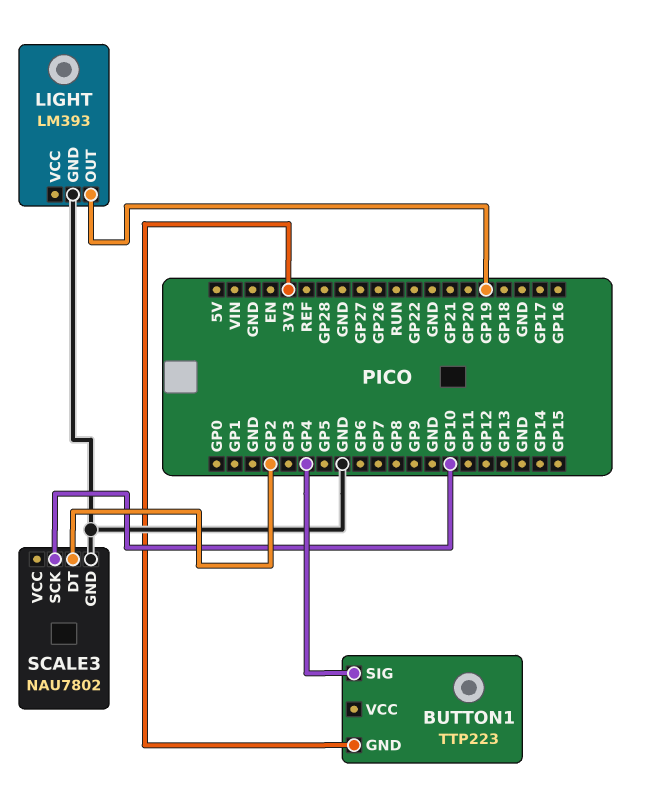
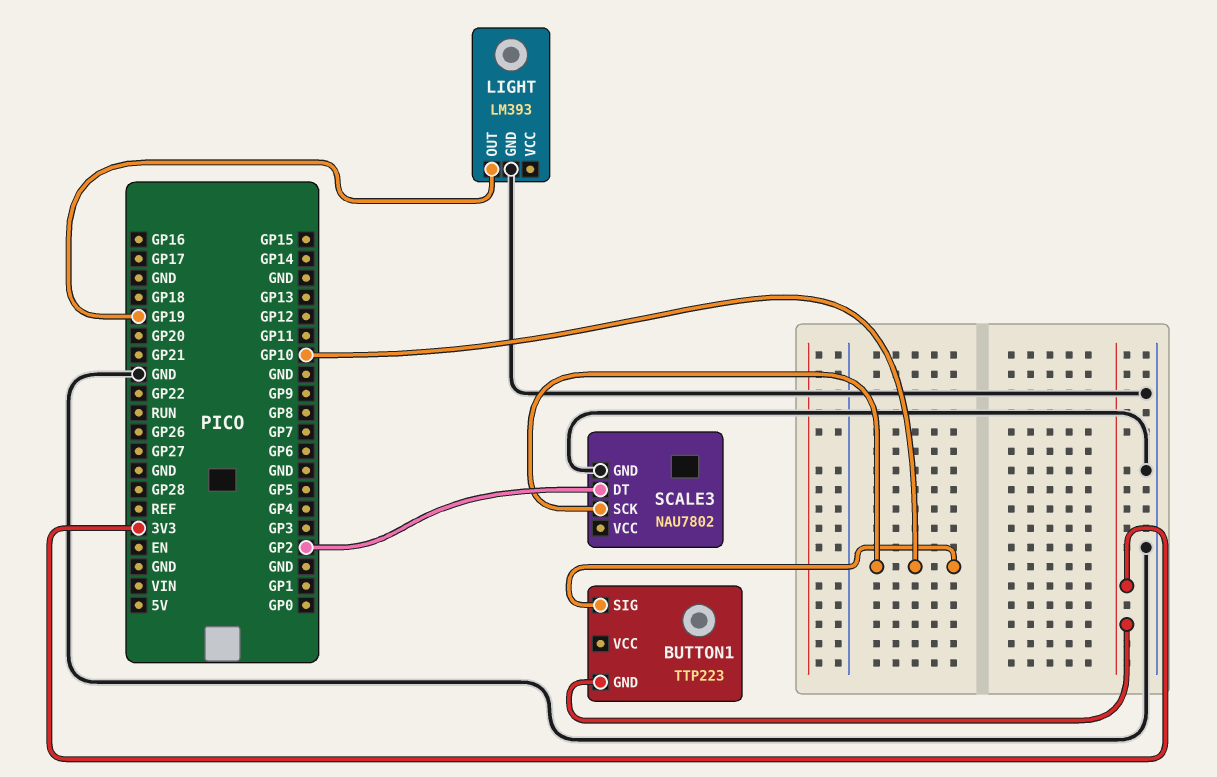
BUTTON1 pin SIG: GP4 -> GP10

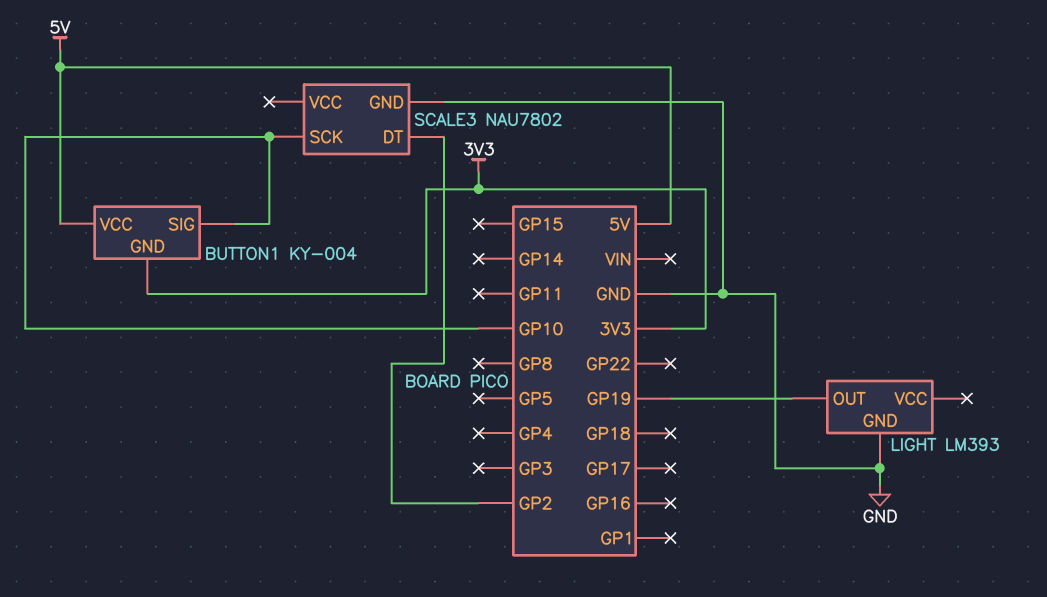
BUTTON1: TTP223 -> KY-004
BUTTON1 pin VCC: none -> 5V

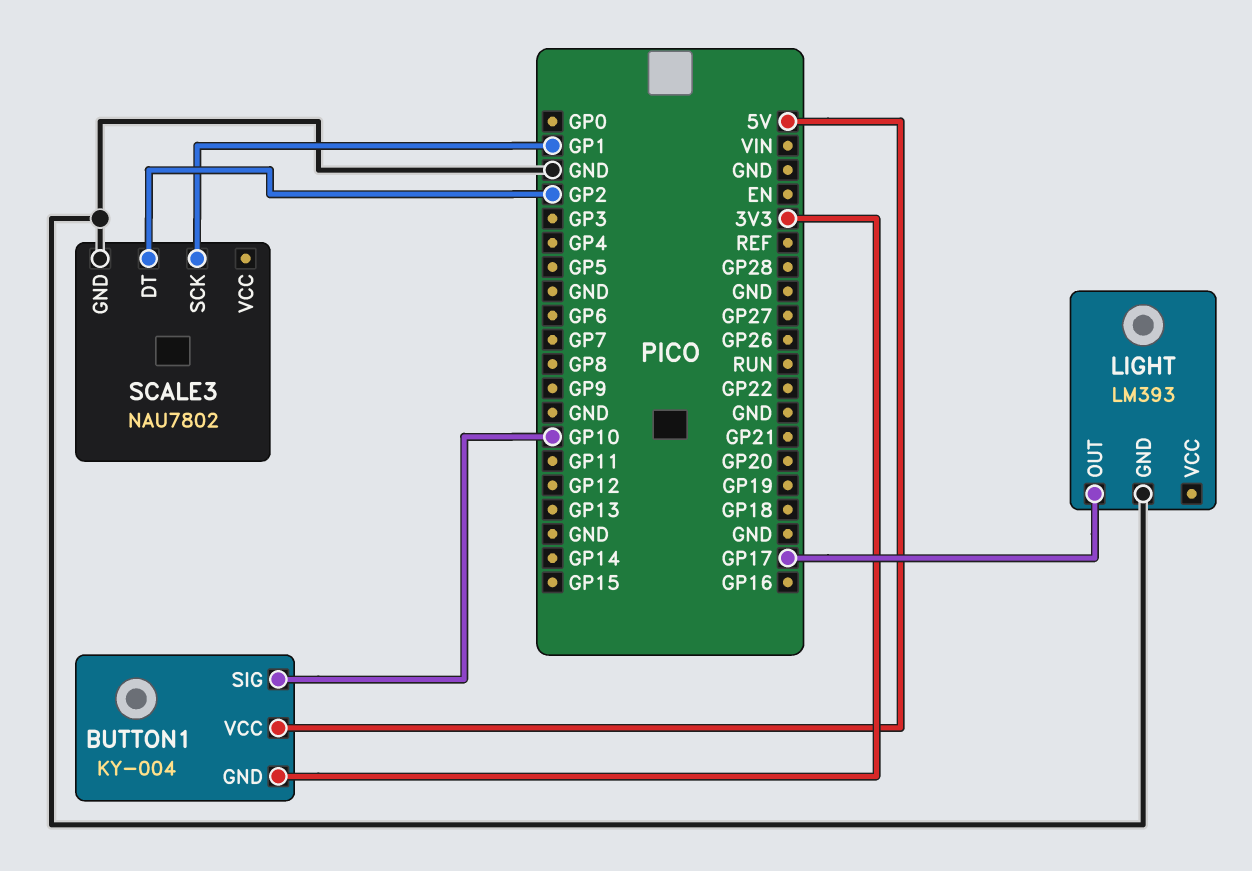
LIGHT pin OUT: GP19 -> GP17
SCALE3 pin SCK: GP10 -> GP1

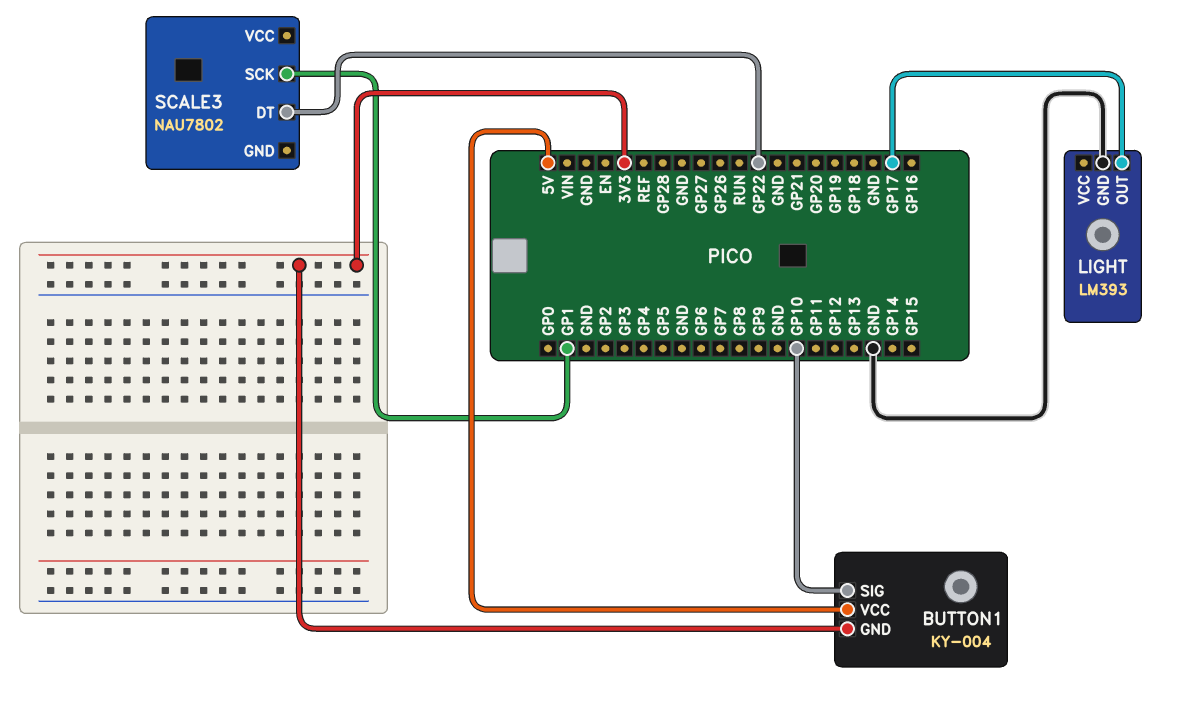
SCALE3 pin DT: GP2 -> GP22
SCALE3 pin GND: GND -> none

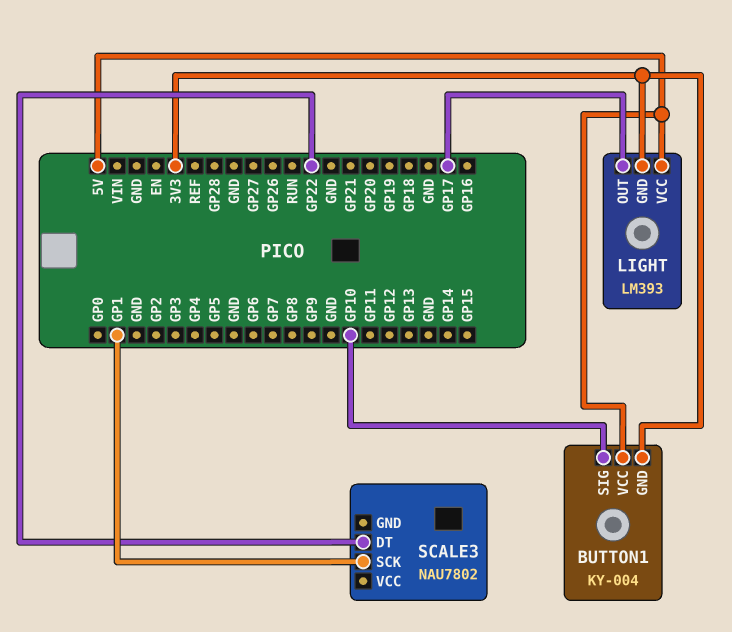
LIGHT pin GND: GND -> 3V3
LIGHT pin VCC: none -> 5V

